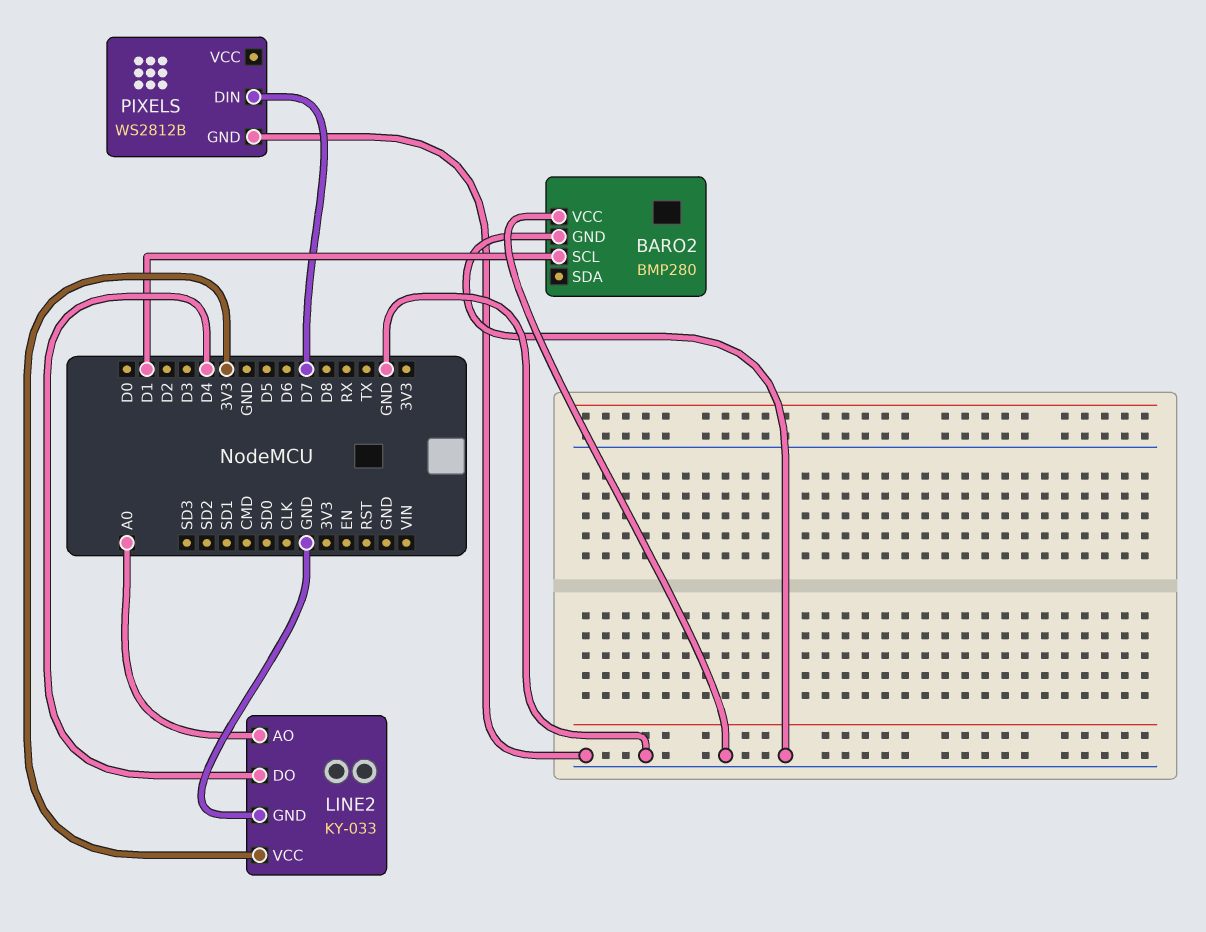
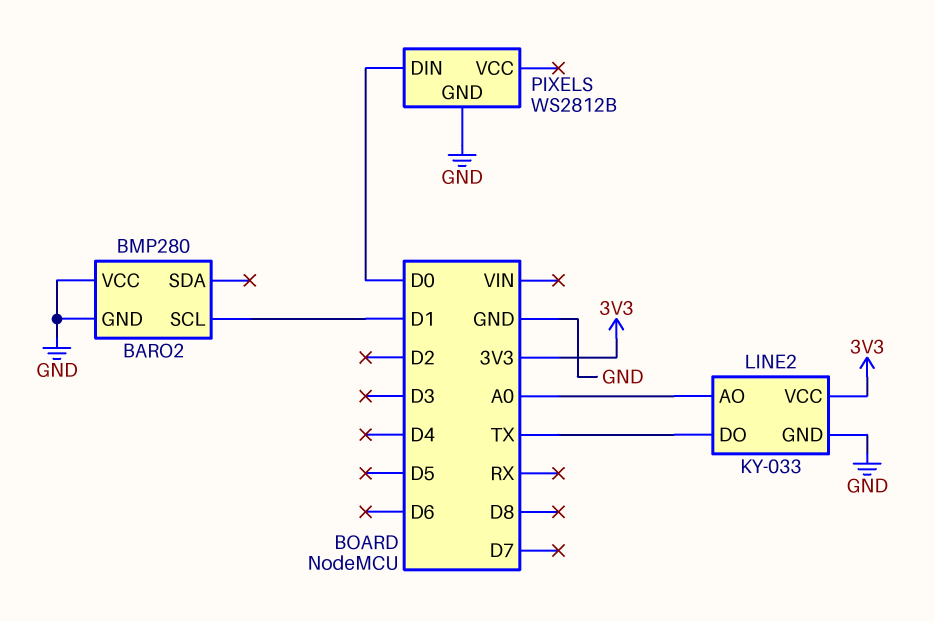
LINE2 pin DO: D4 -> TX
PIXELS pin DIN: D7 -> D0

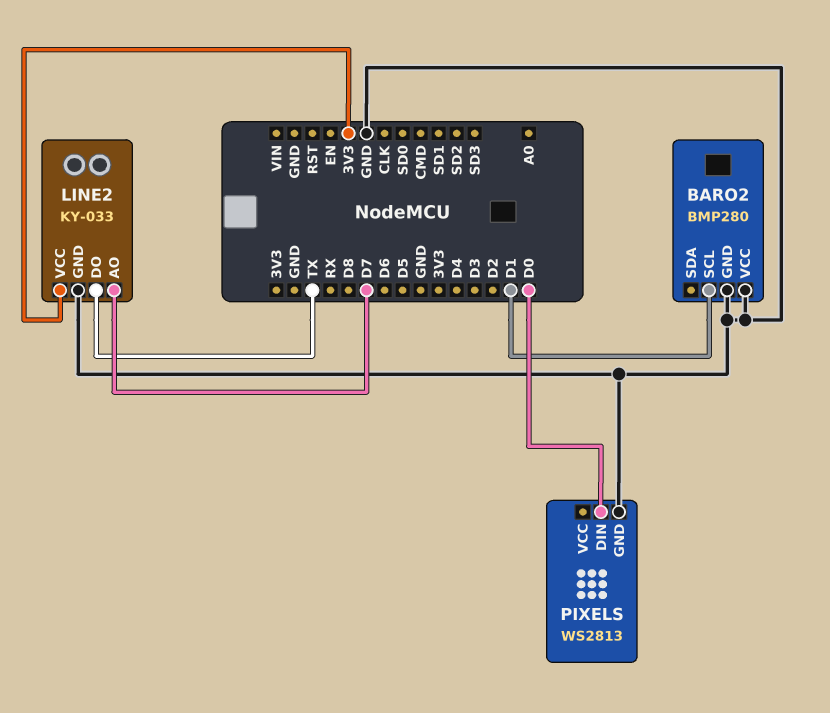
LINE2 pin AO: A0 -> D7
PIXELS: WS2812B -> WS2813

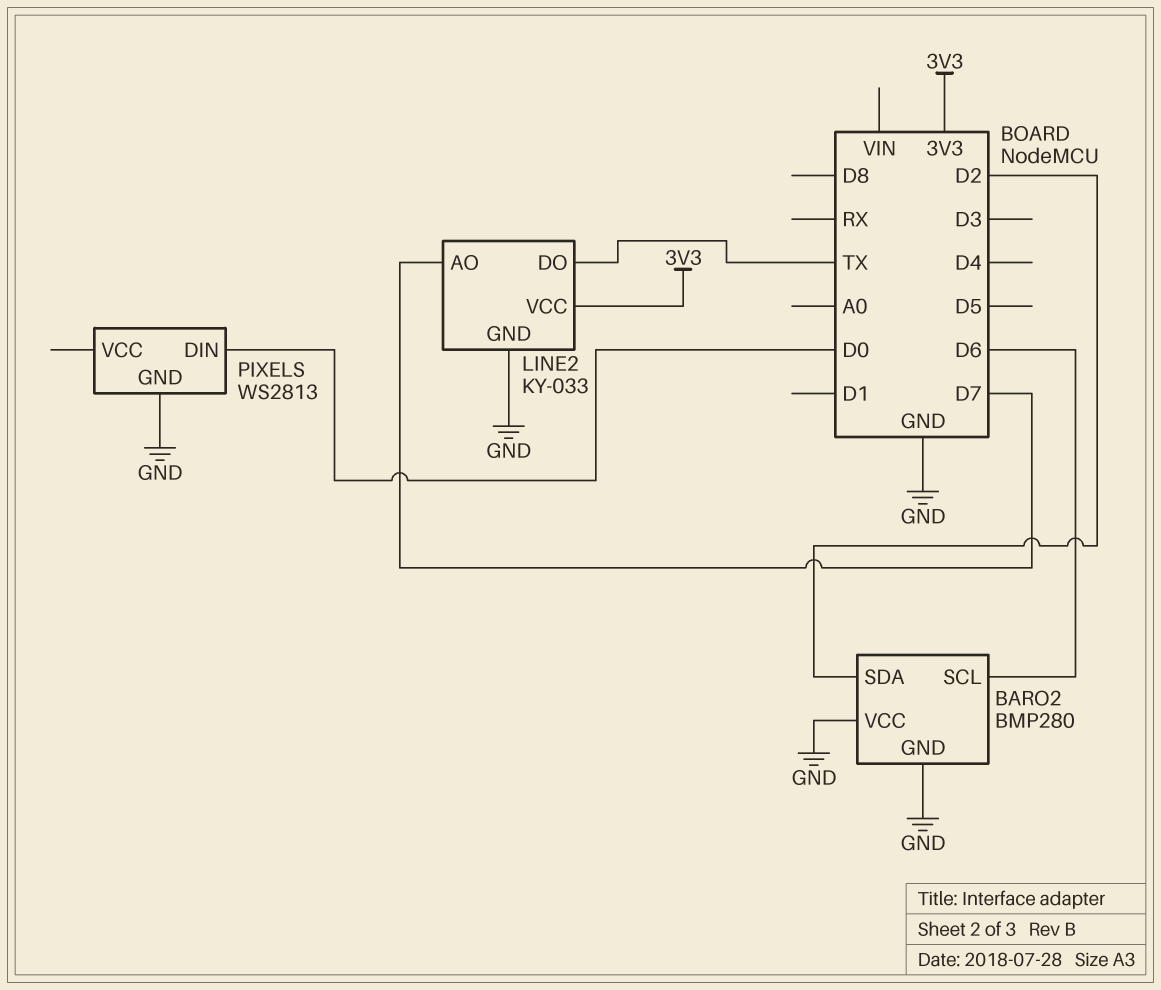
BARO2 pin SCL: D1 -> D6
BARO2 pin SDA: none -> D2

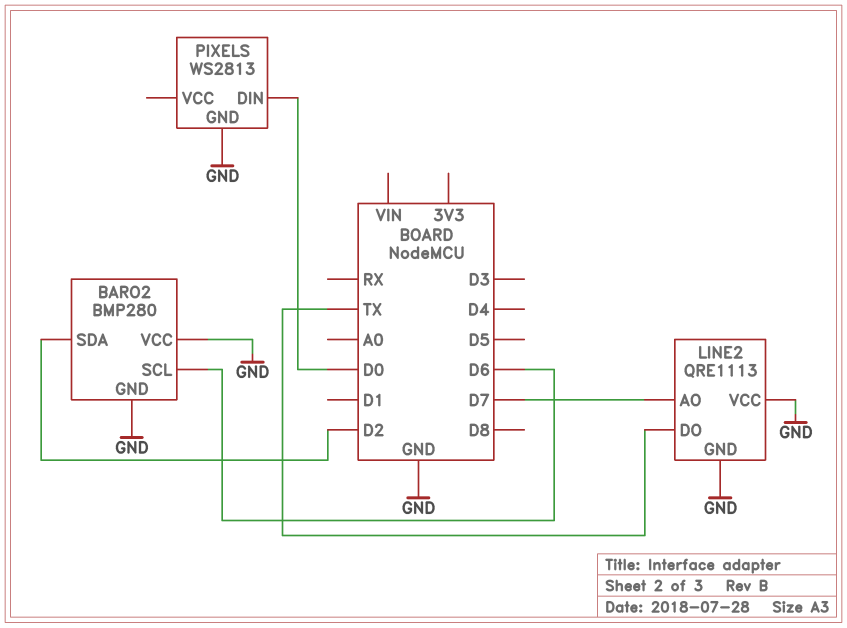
LINE2: KY-033 -> QRE1113
LINE2 pin VCC: 3V3 -> GND

